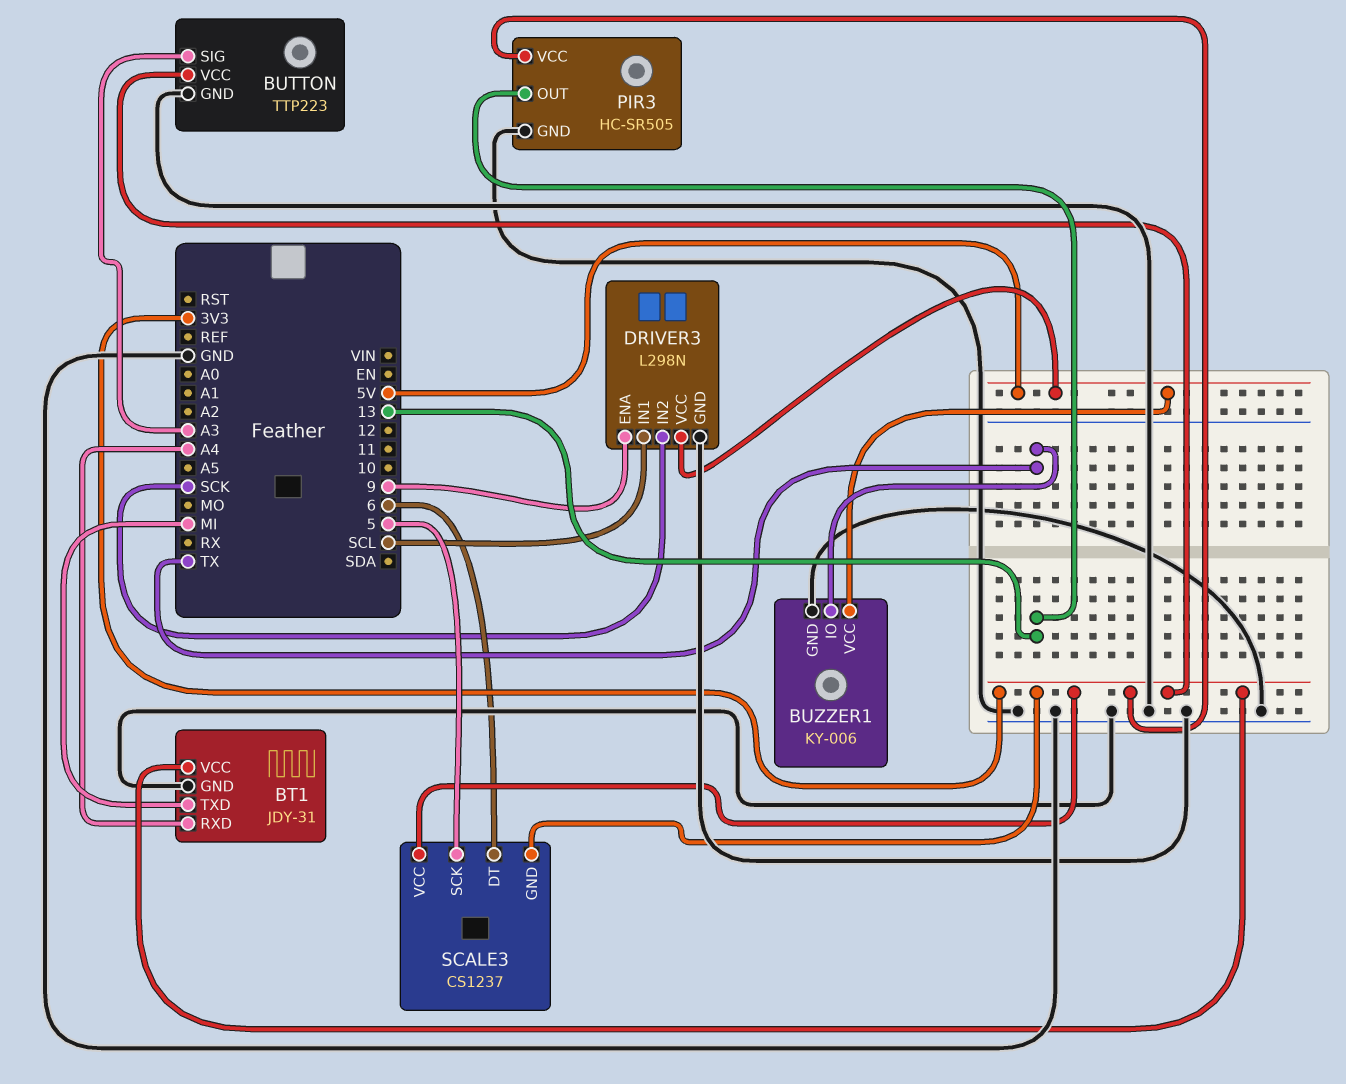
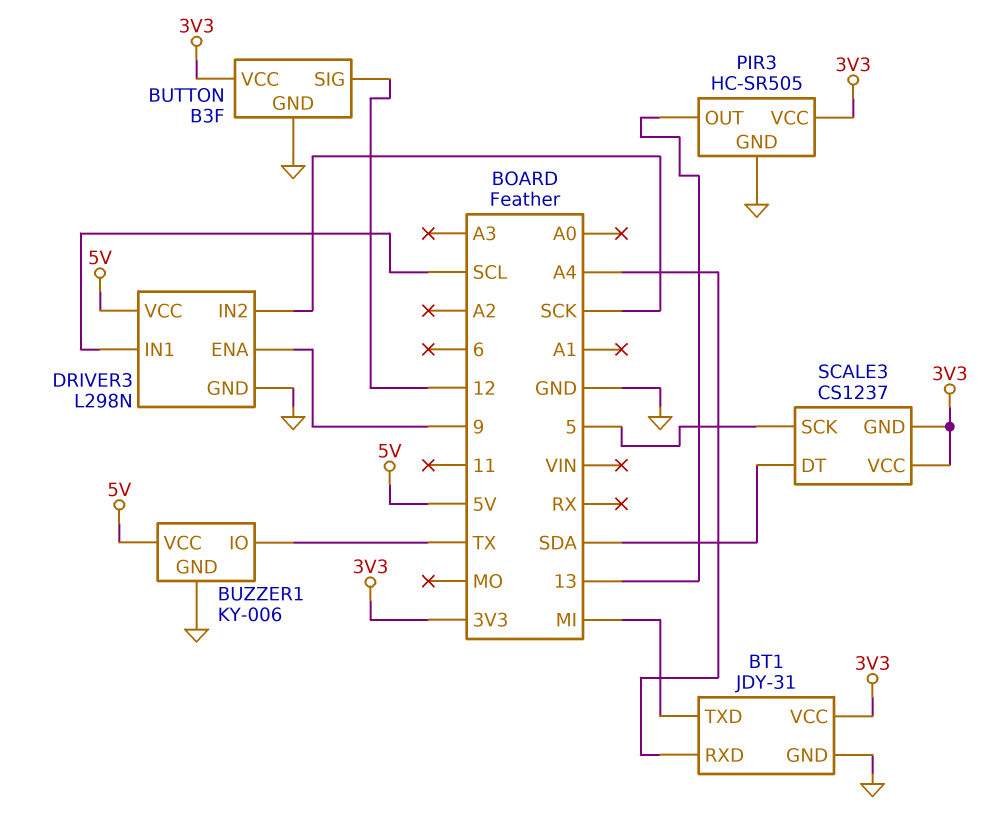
BUTTON: TTP223 -> B3F
BUTTON pin SIG: A3 -> 12
SCALE3 pin DT: 6 -> SDA

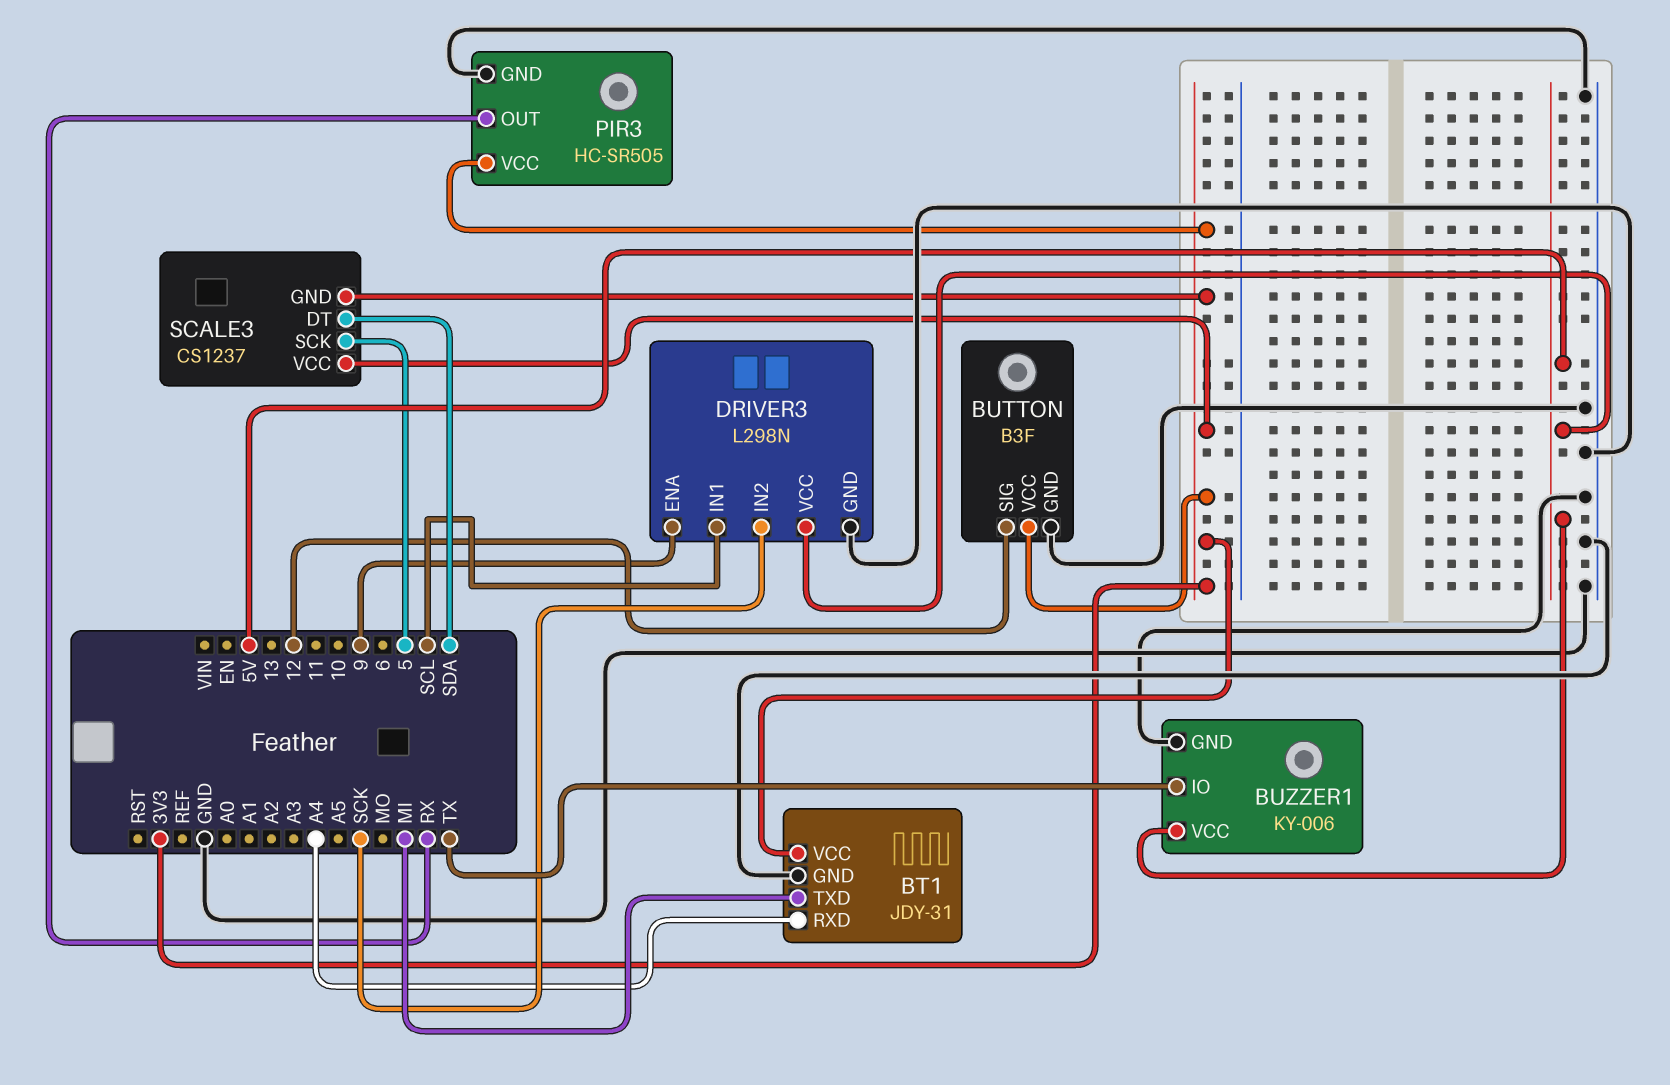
PIR3 pin OUT: 13 -> RX

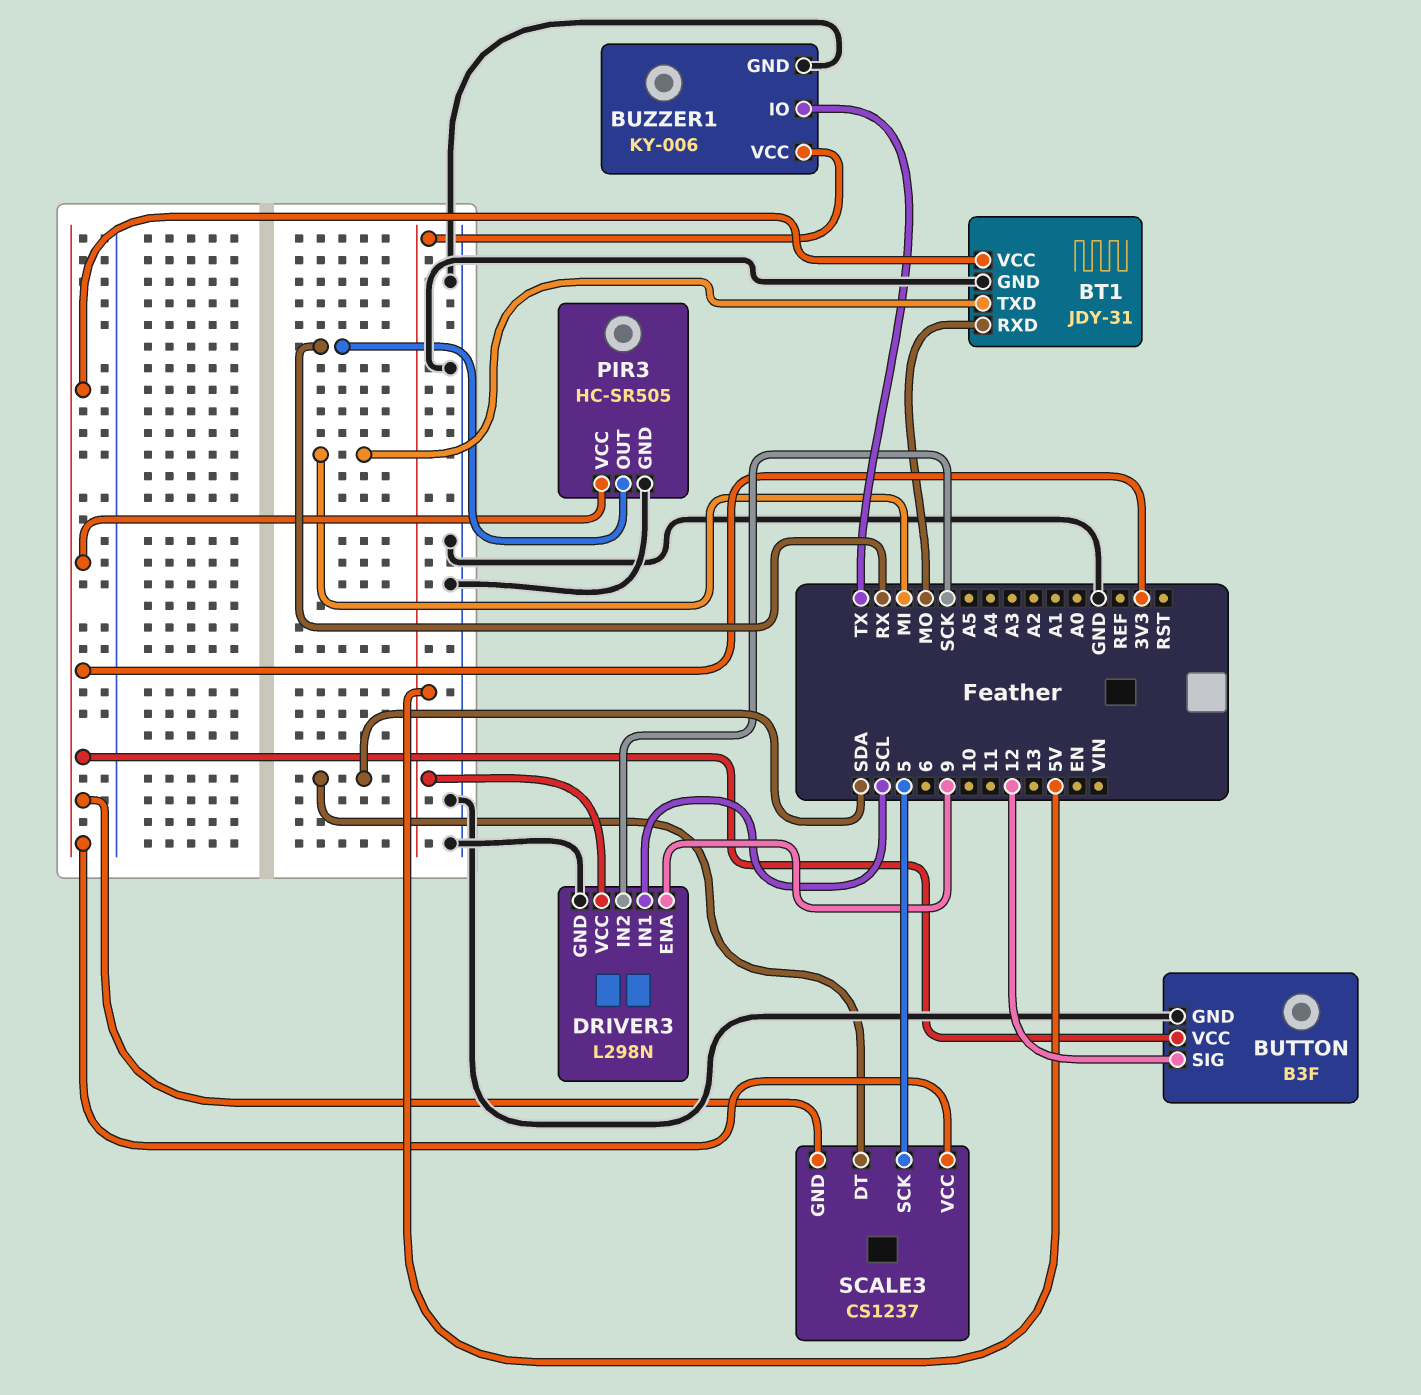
BT1 pin RXD: A4 -> MO

